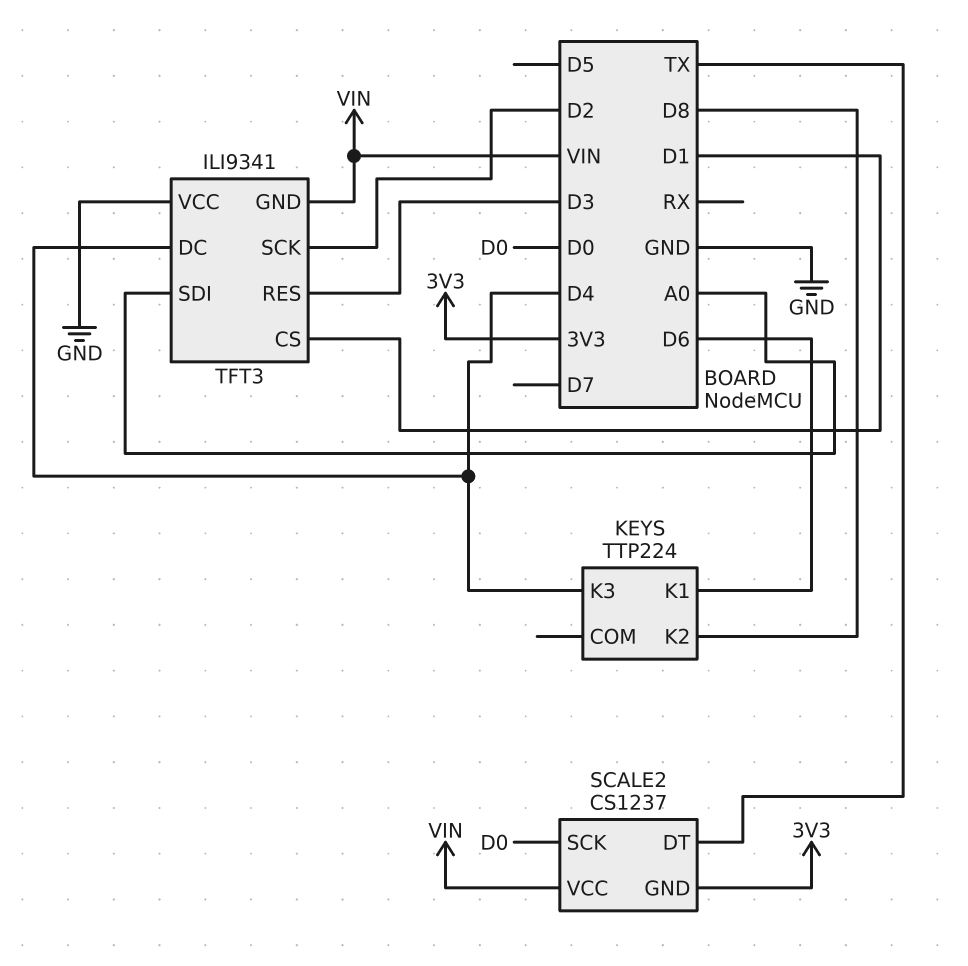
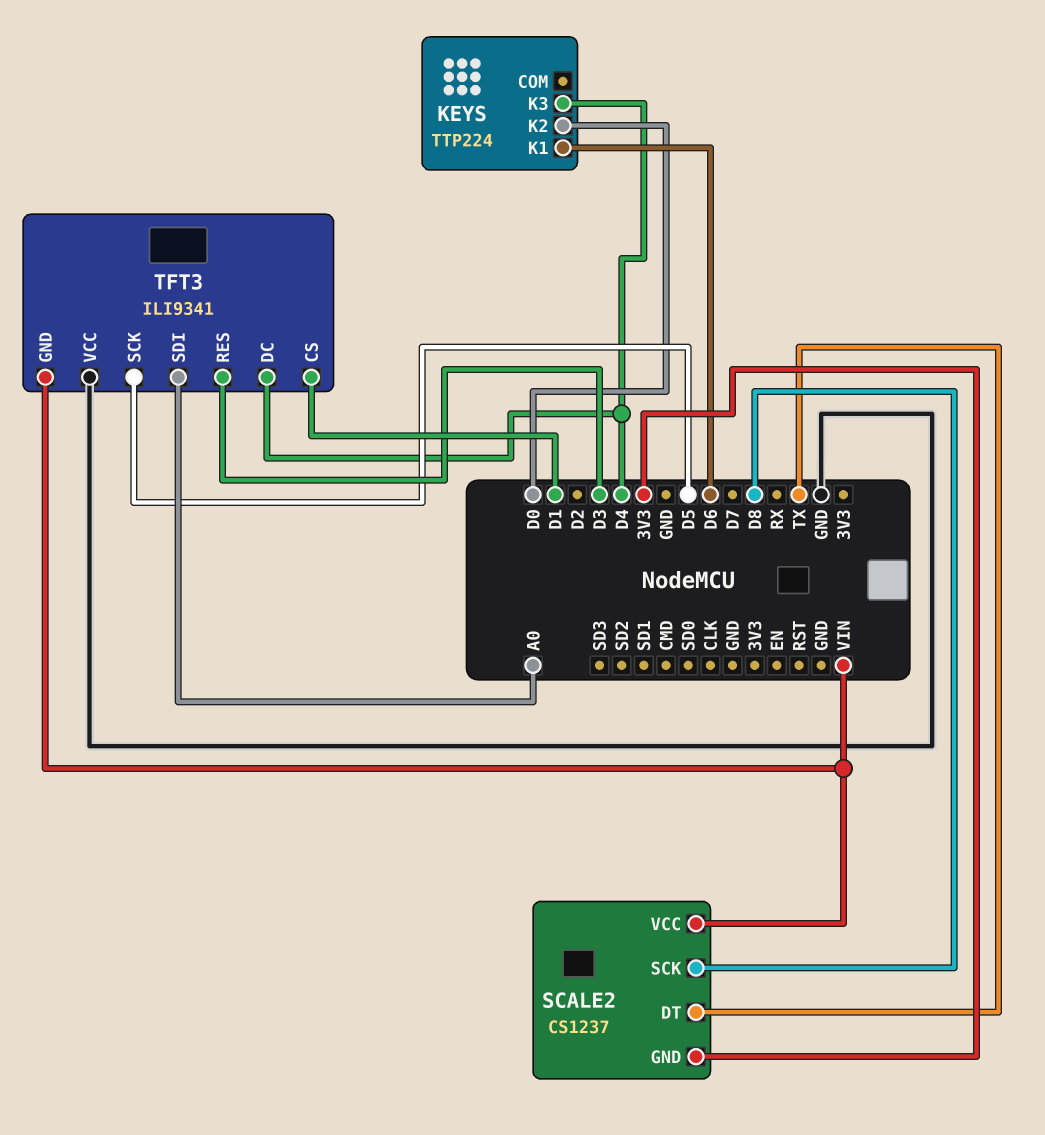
KEYS pin K2: D8 -> D0
SCALE2 pin SCK: D0 -> D8
TFT3 pin SCK: D2 -> D5

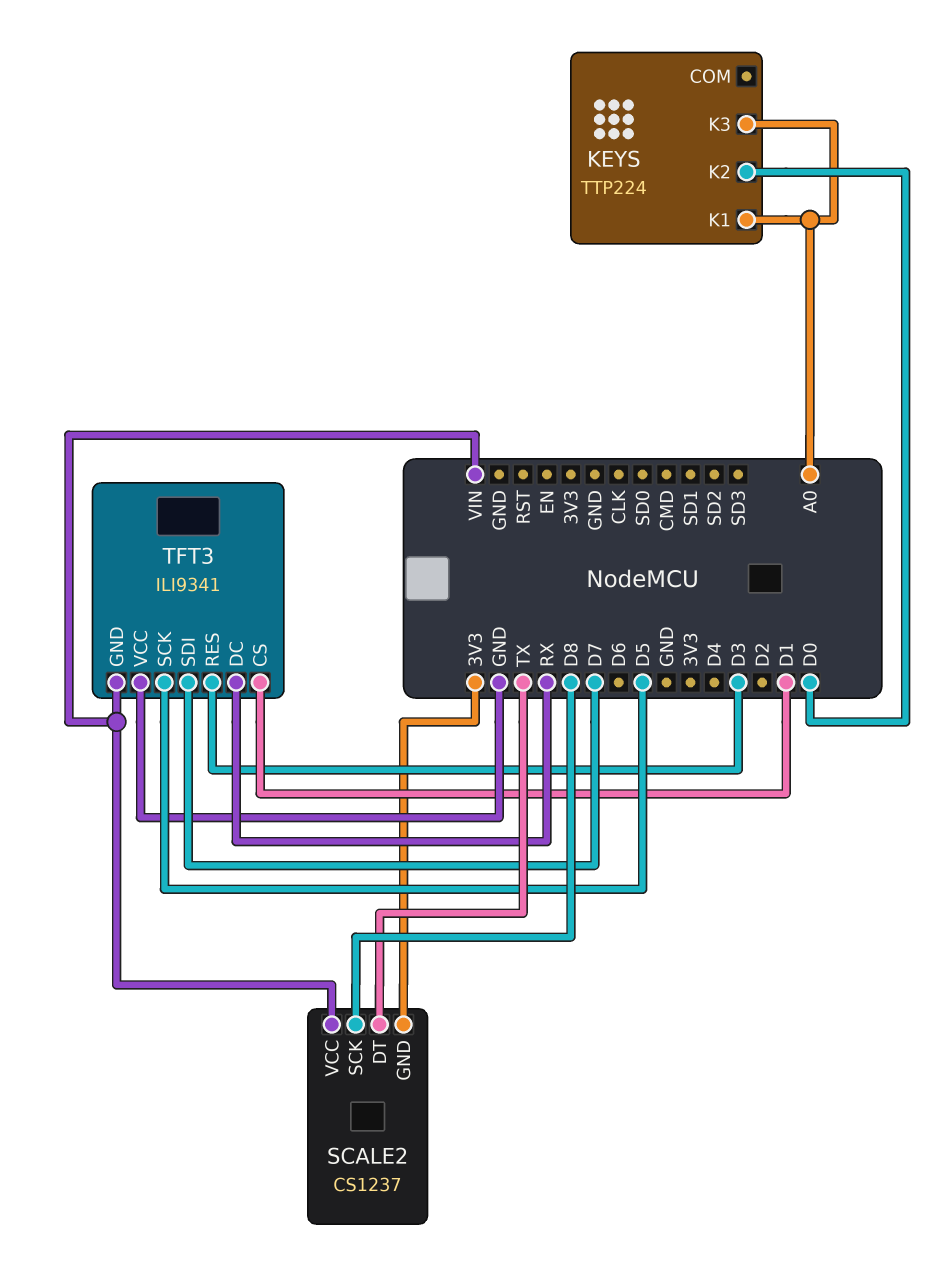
KEYS pin K1: D6 -> A0
KEYS pin K3: D4 -> A0
TFT3 pin DC: D4 -> RX
TFT3 pin SDI: A0 -> D7

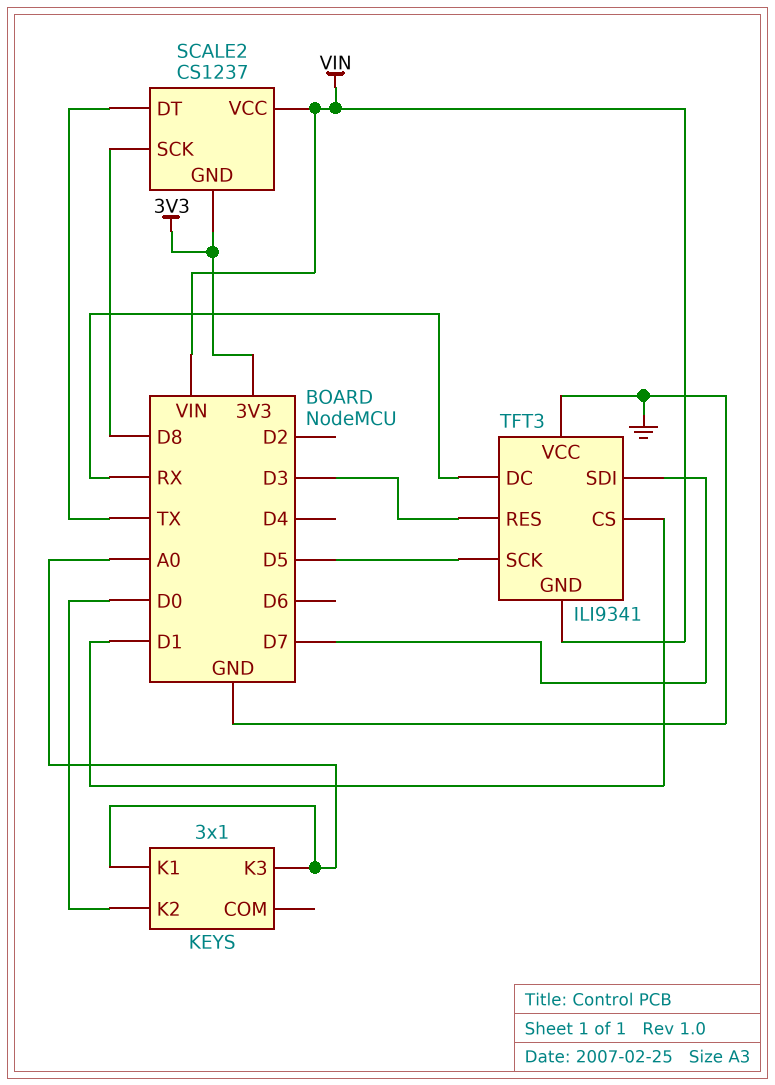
KEYS: TTP224 -> 3x1

